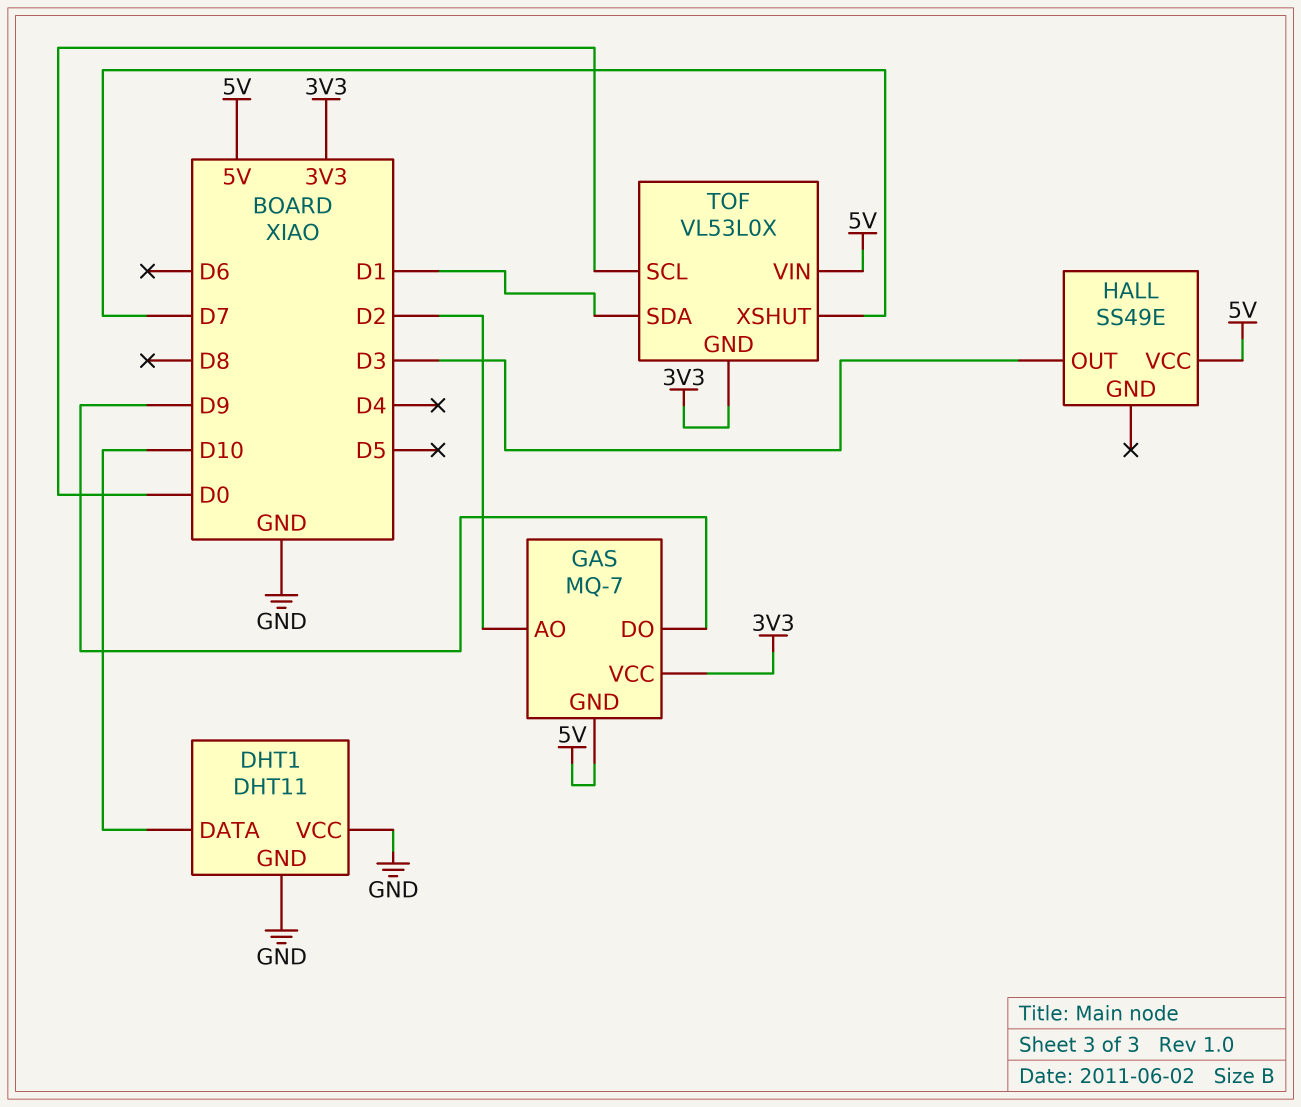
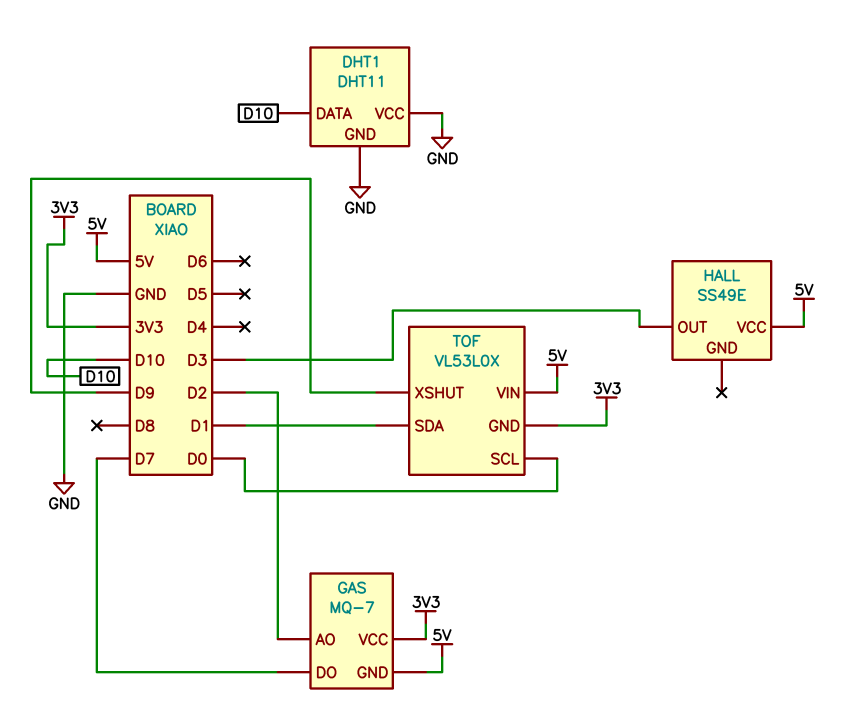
GAS pin DO: D9 -> D7
TOF pin XSHUT: D7 -> D9

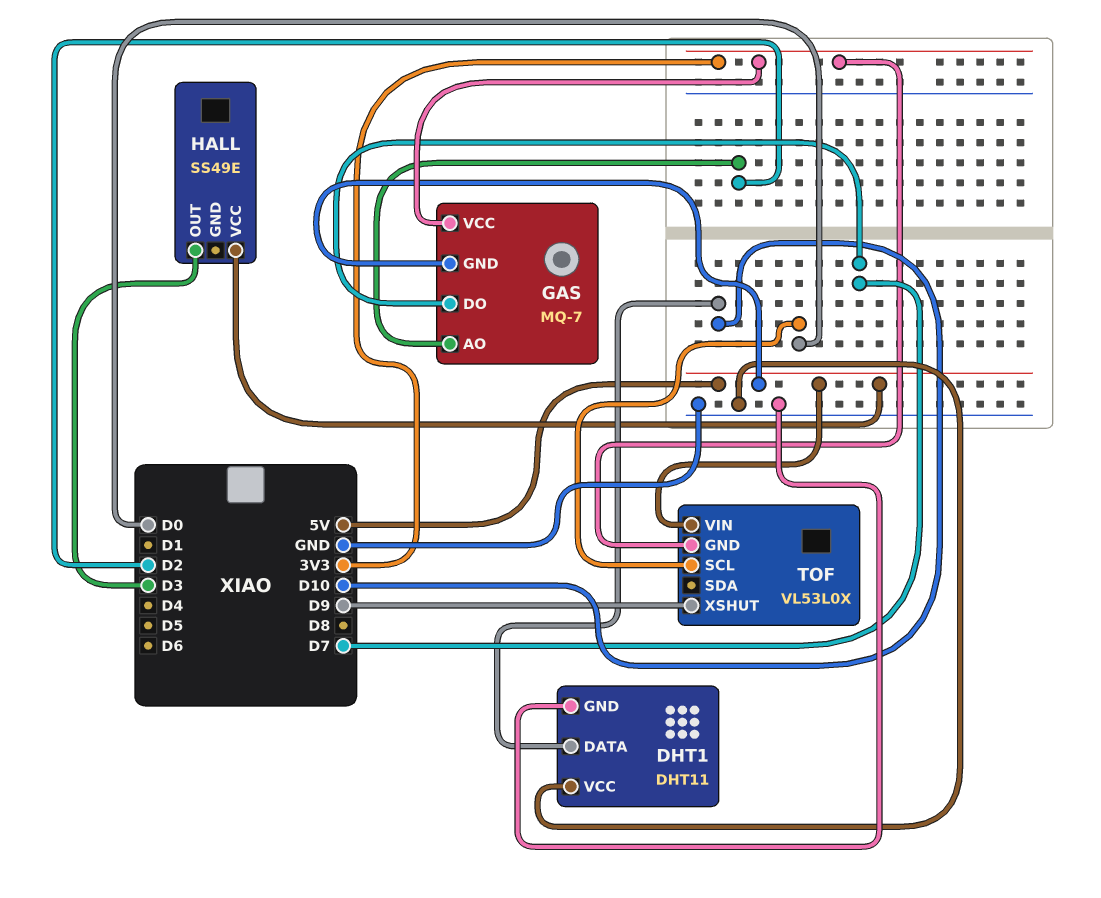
TOF pin SDA: D1 -> none

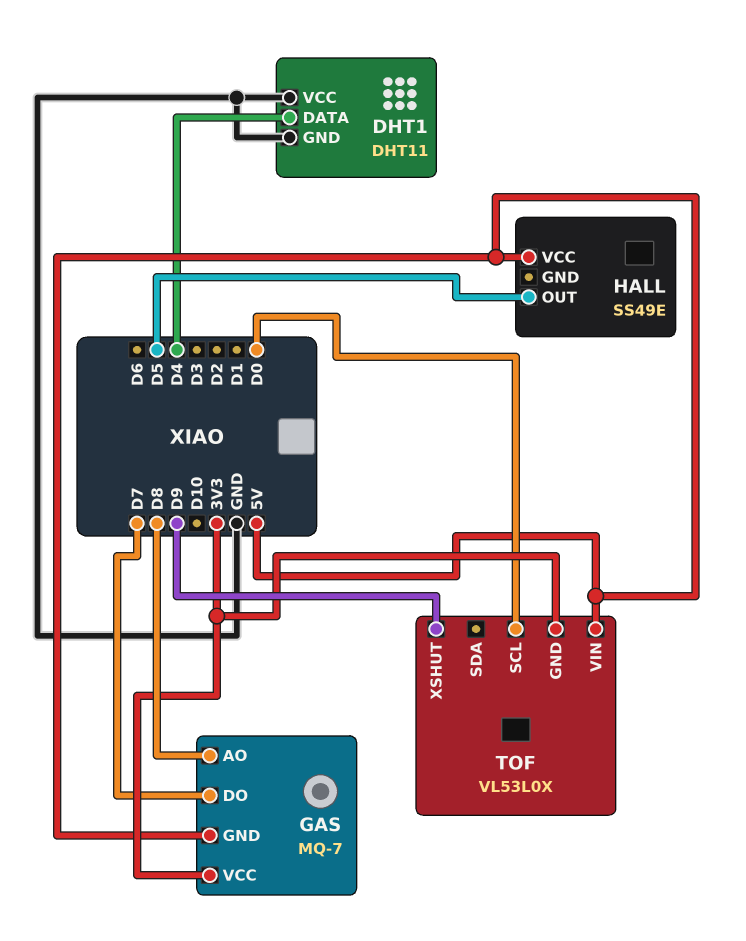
DHT1 pin DATA: D10 -> D4
GAS pin AO: D2 -> D8
HALL pin OUT: D3 -> D5

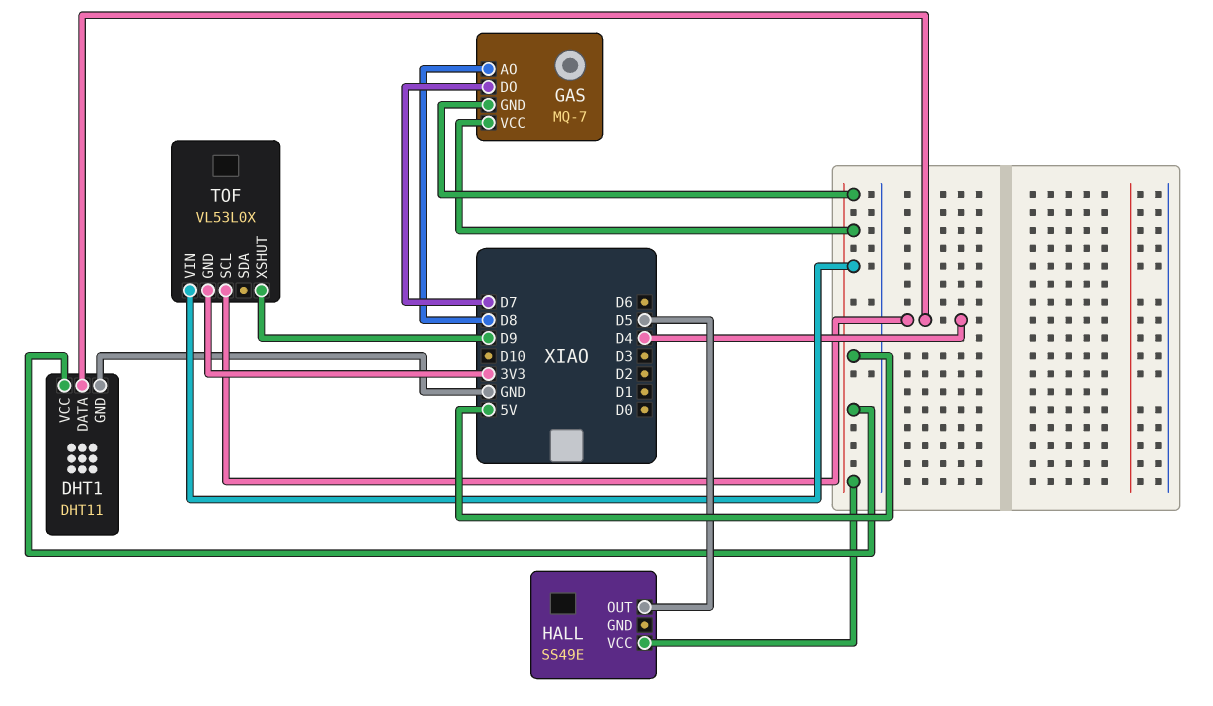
DHT1 pin VCC: GND -> 5V
GAS pin VCC: 3V3 -> 5V
TOF pin SCL: D0 -> D4

